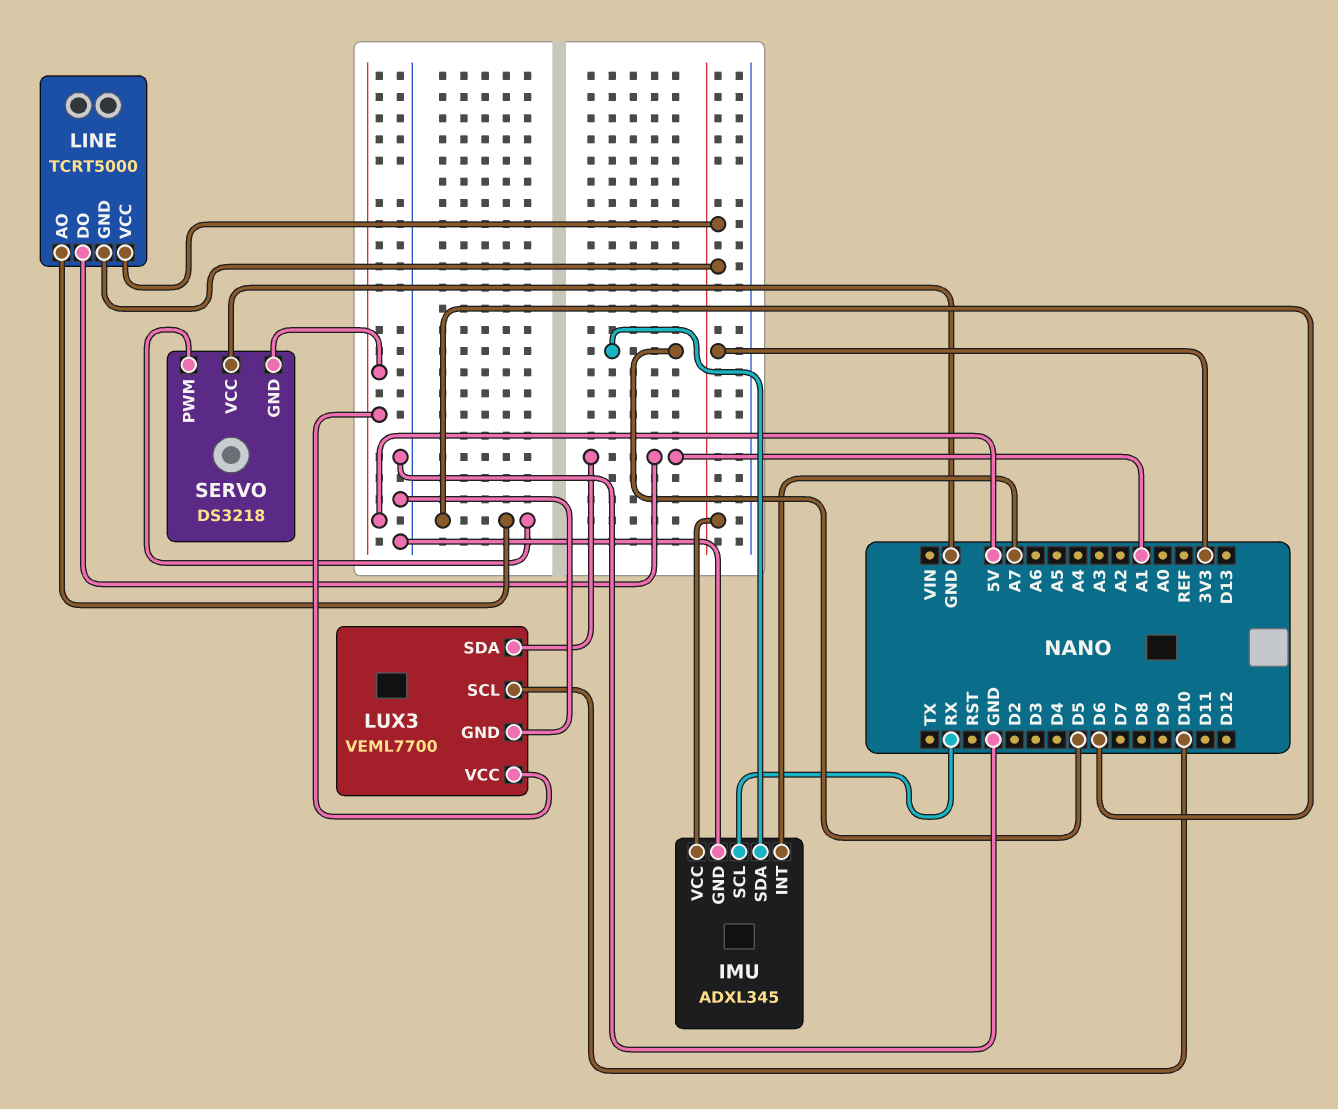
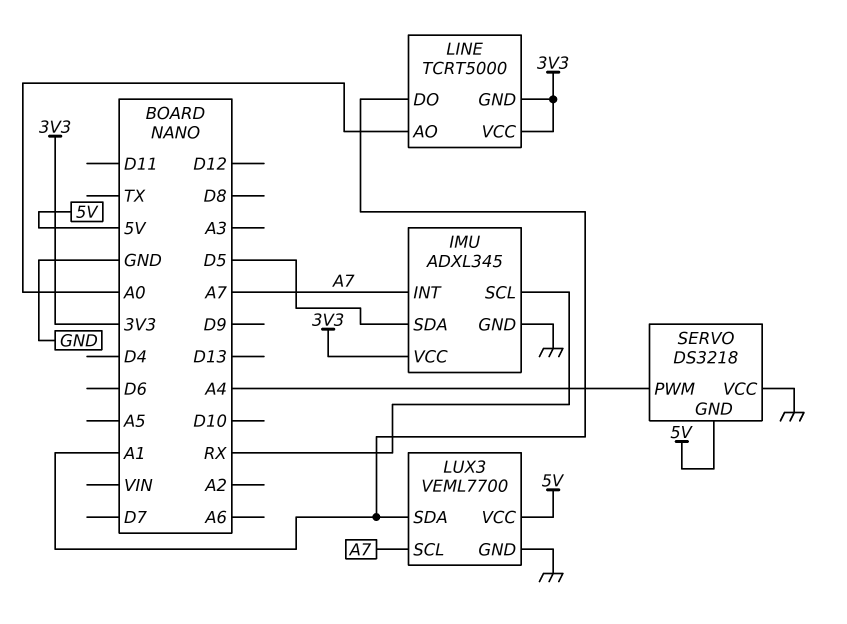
LINE pin AO: D6 -> A0
LUX3 pin SCL: D10 -> A7
SERVO pin PWM: D6 -> A4

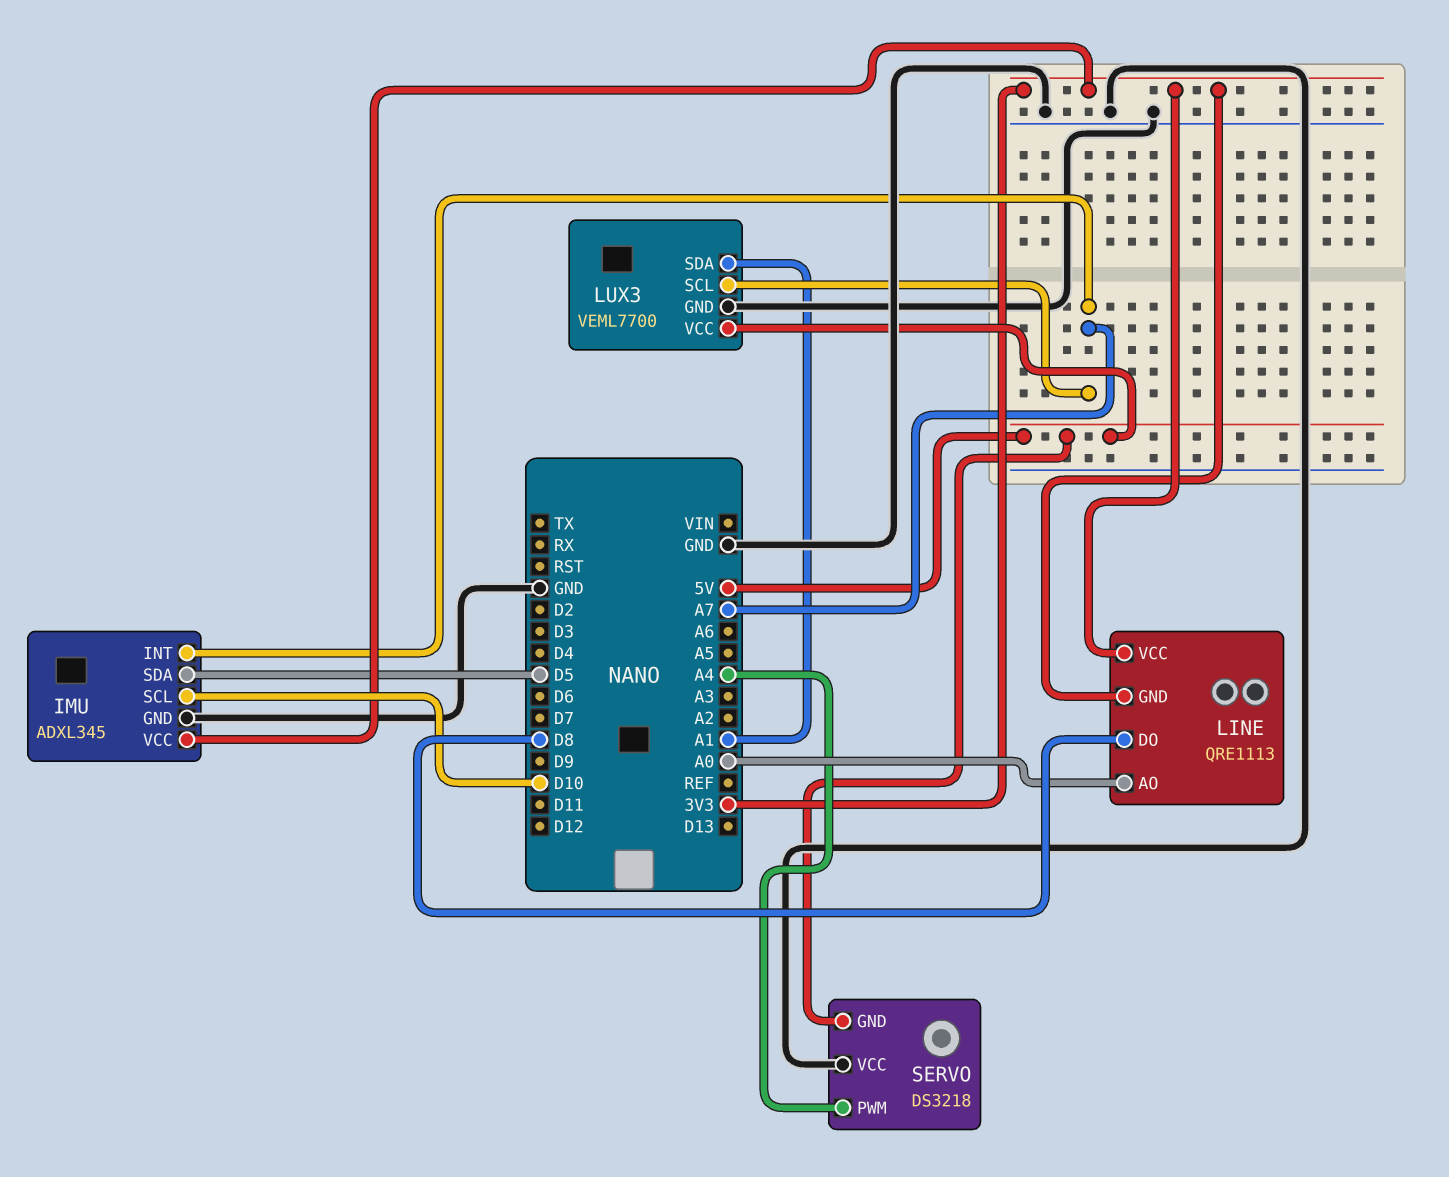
IMU pin SCL: RX -> D10
LINE: TCRT5000 -> QRE1113
LINE pin DO: A1 -> D8

